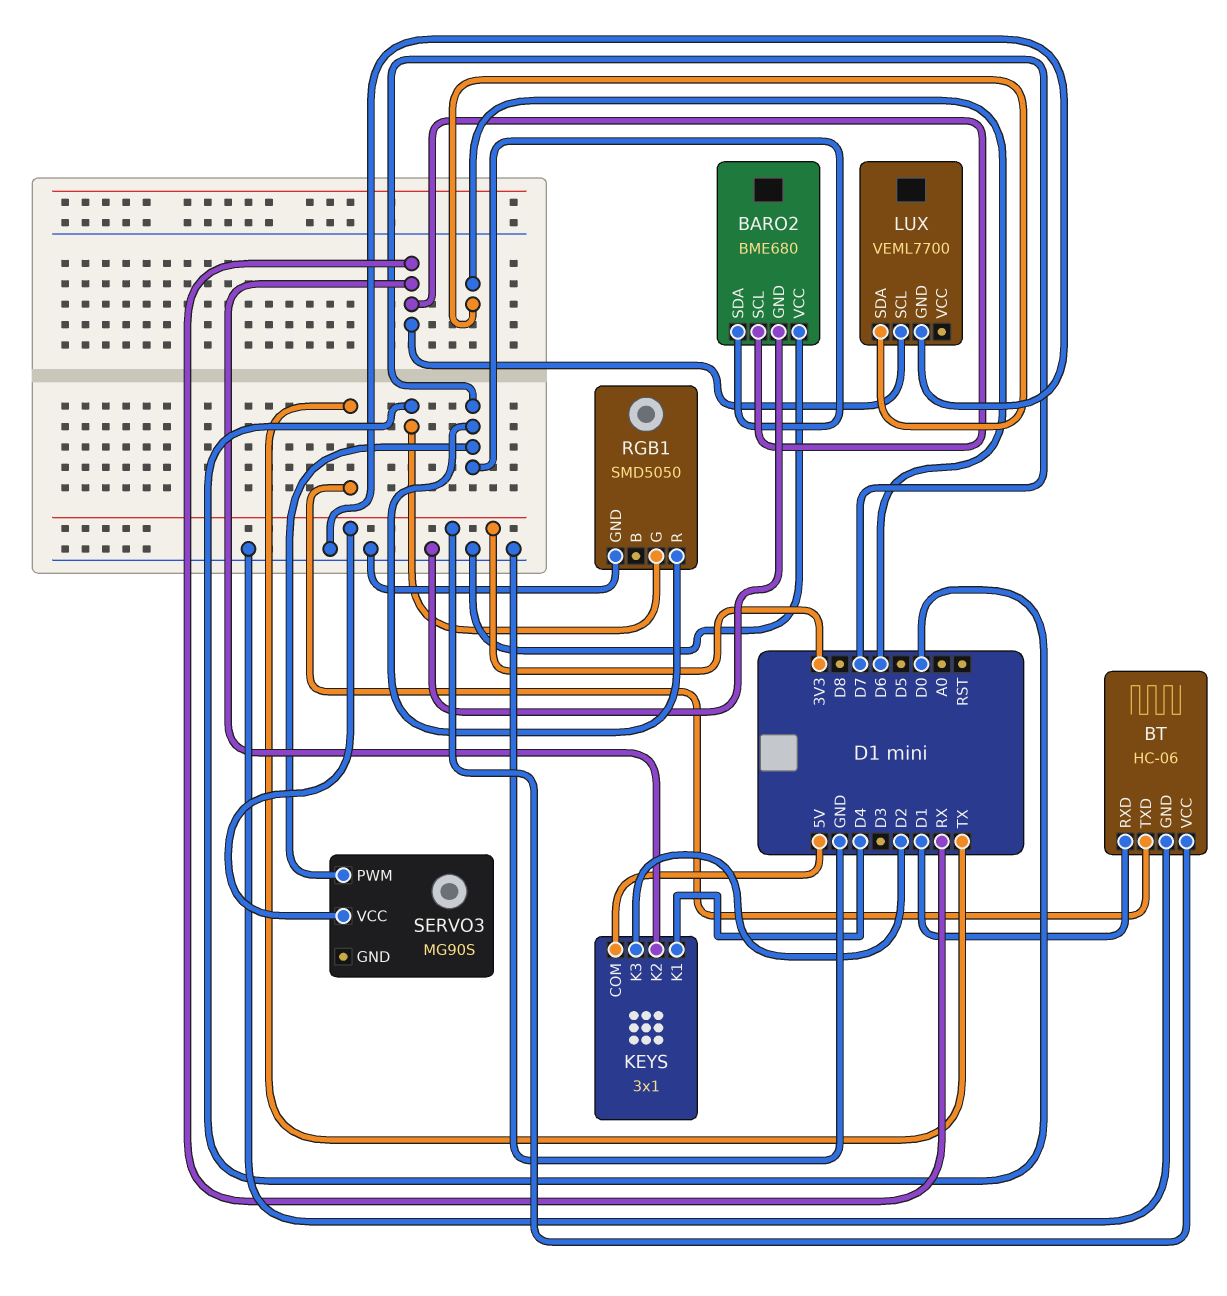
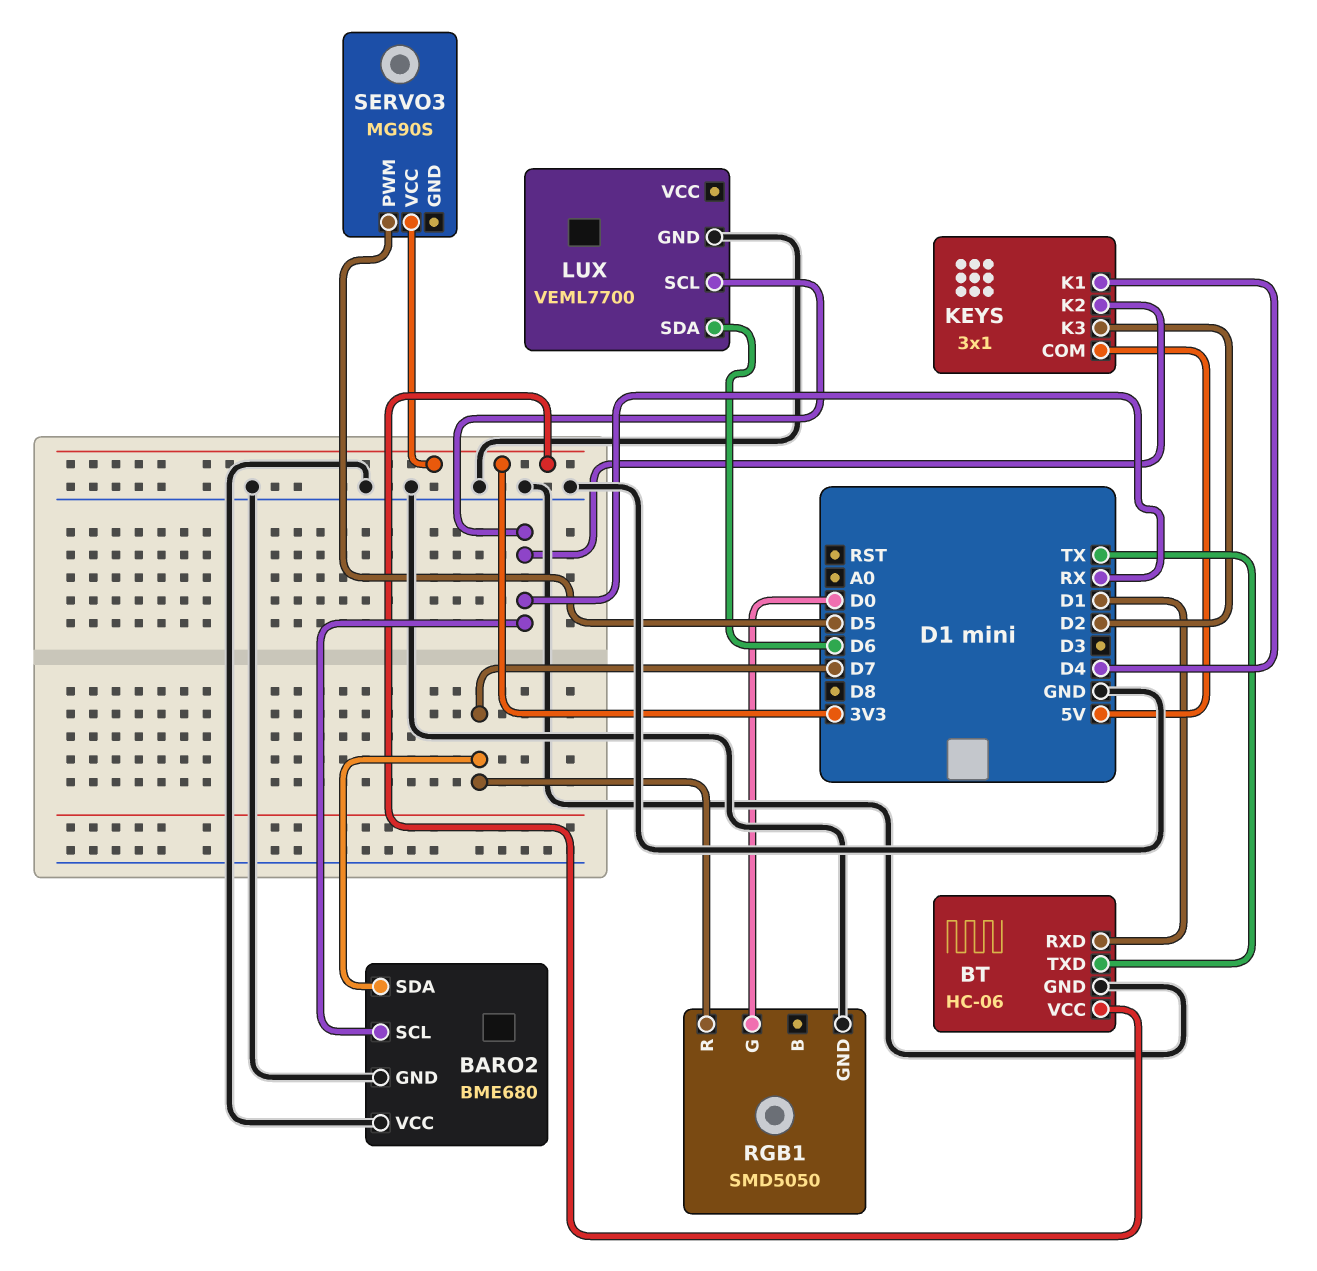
SERVO3 pin PWM: D7 -> D5

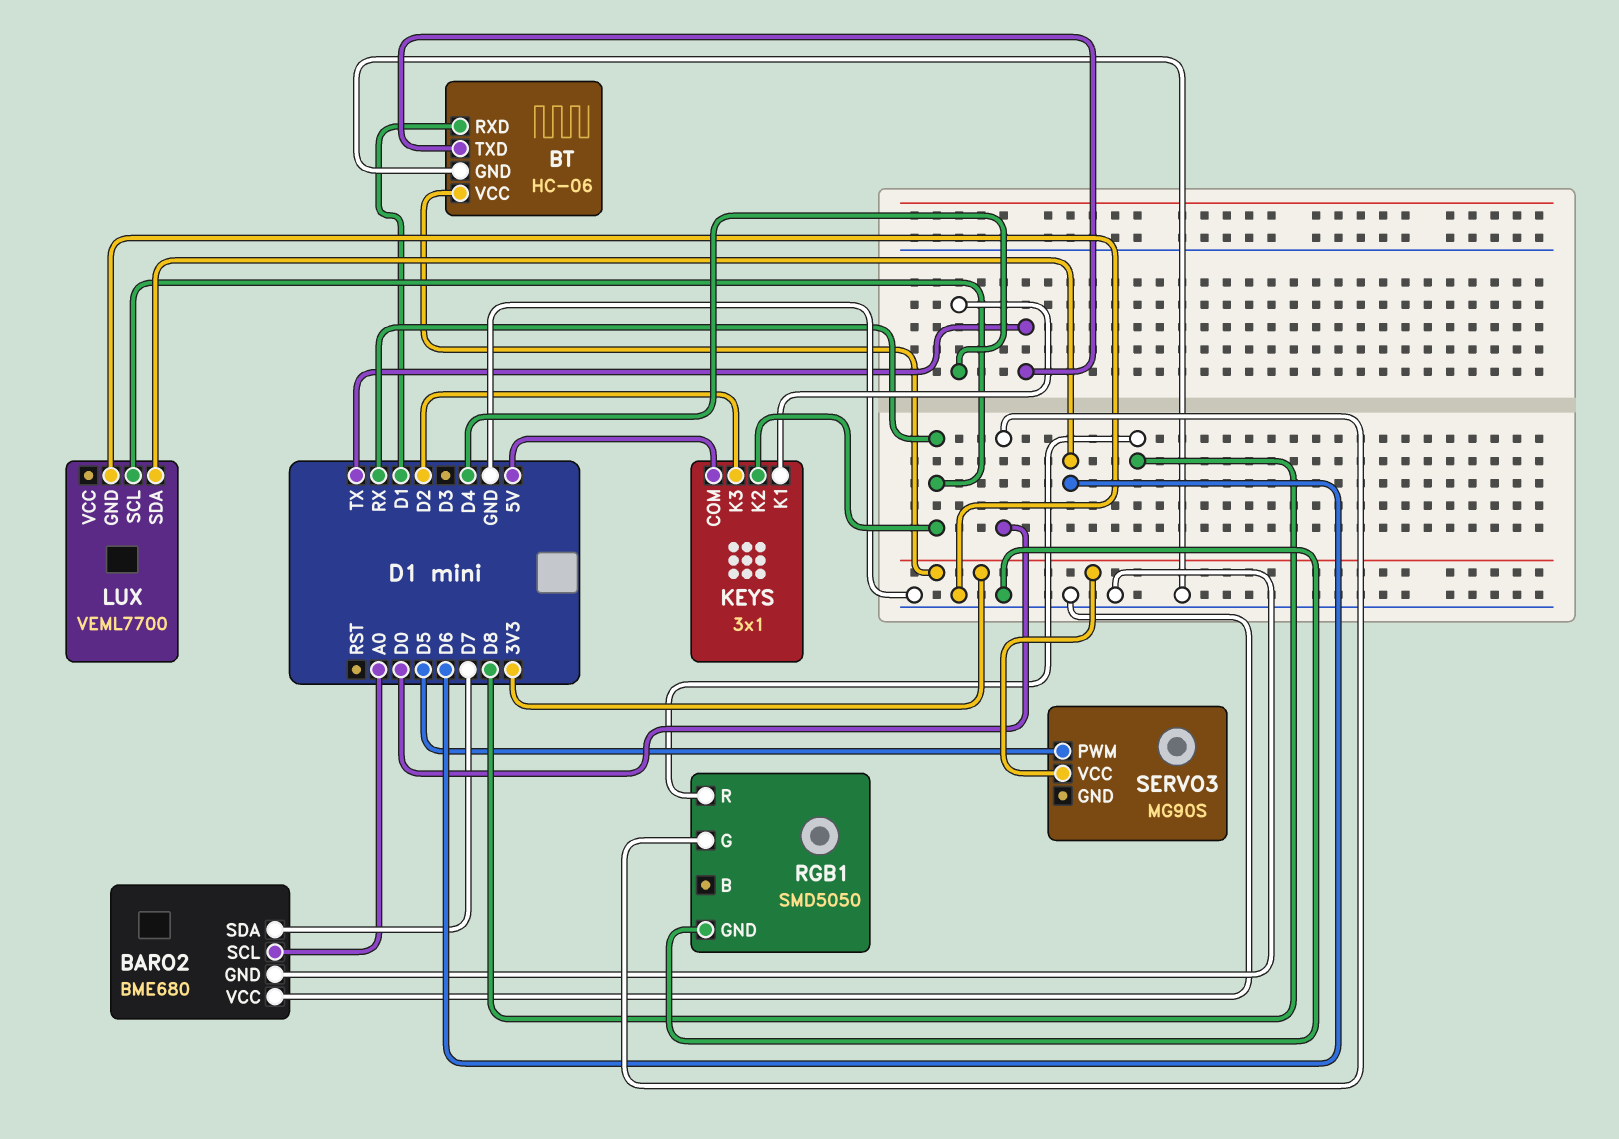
BARO2 pin SCL: RX -> A0
RGB1 pin R: D7 -> D8

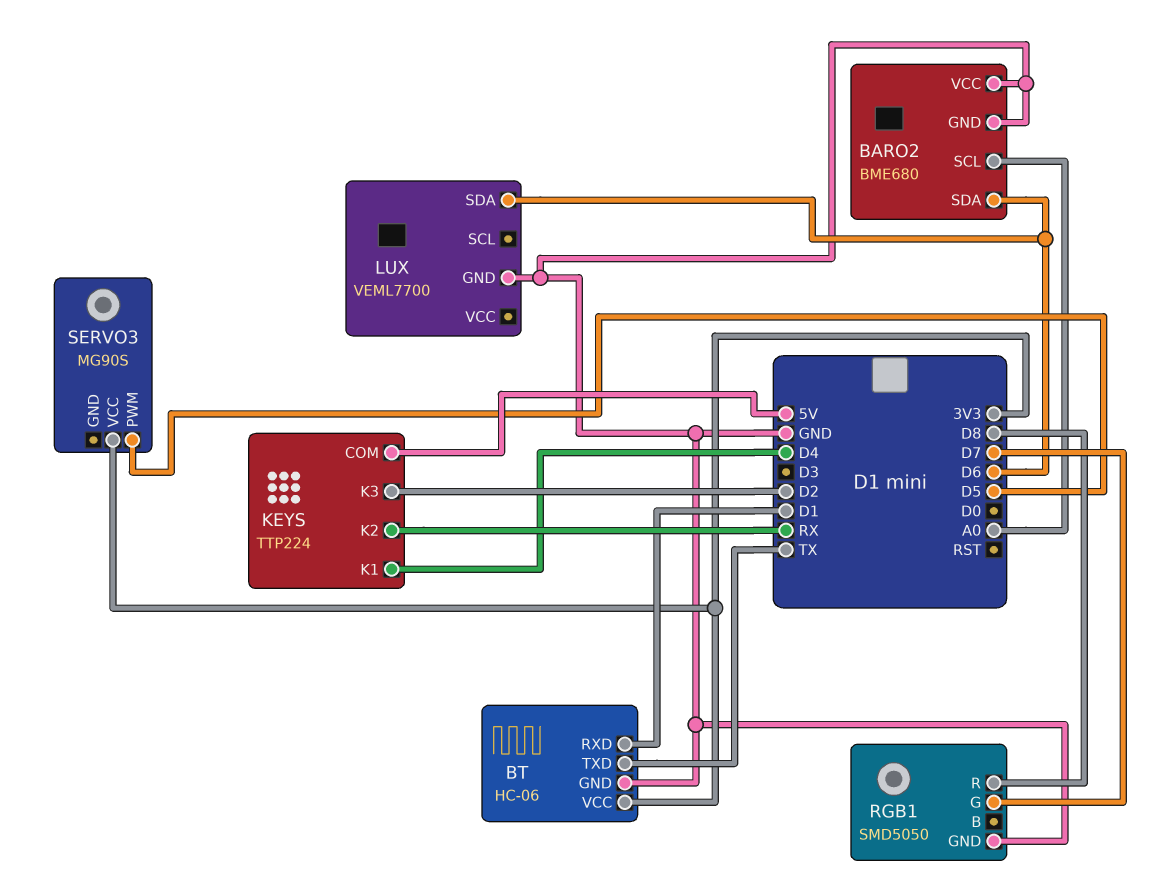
BARO2 pin SDA: D7 -> D6
KEYS: 3x1 -> TTP224
LUX pin SCL: RX -> none
RGB1 pin G: D0 -> D7

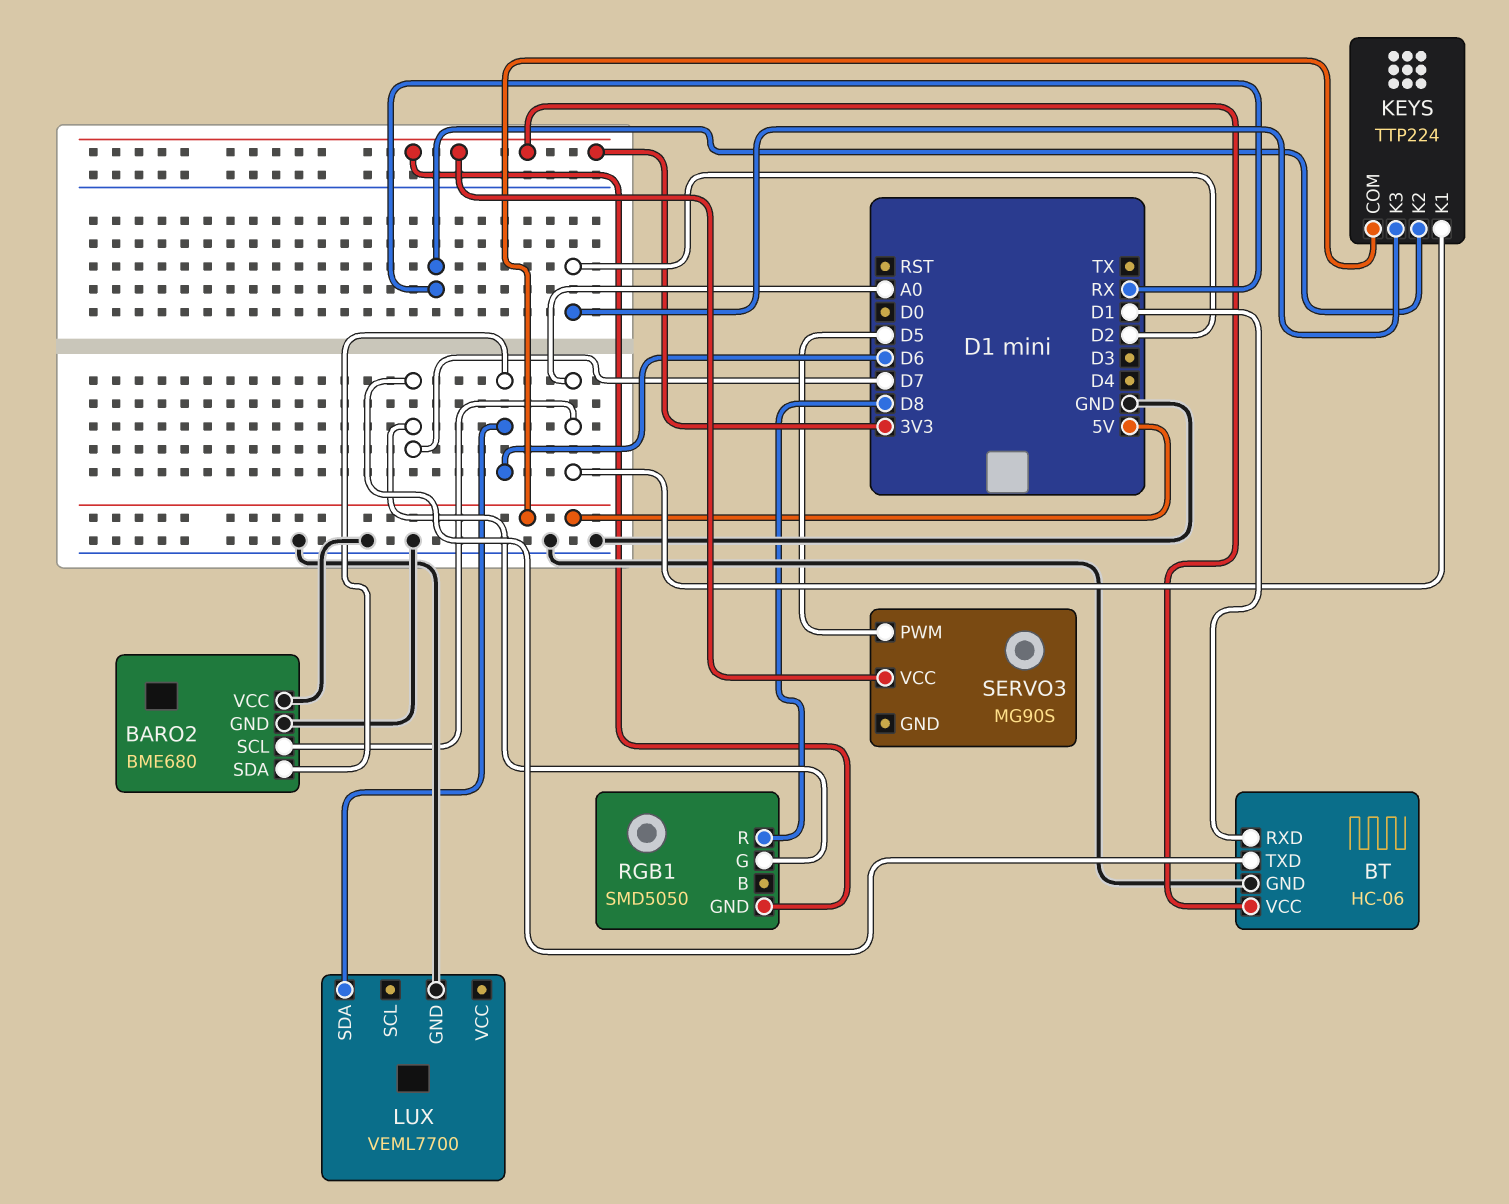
BT pin TXD: TX -> D7
KEYS pin K1: D4 -> A0
RGB1 pin GND: GND -> 3V3

